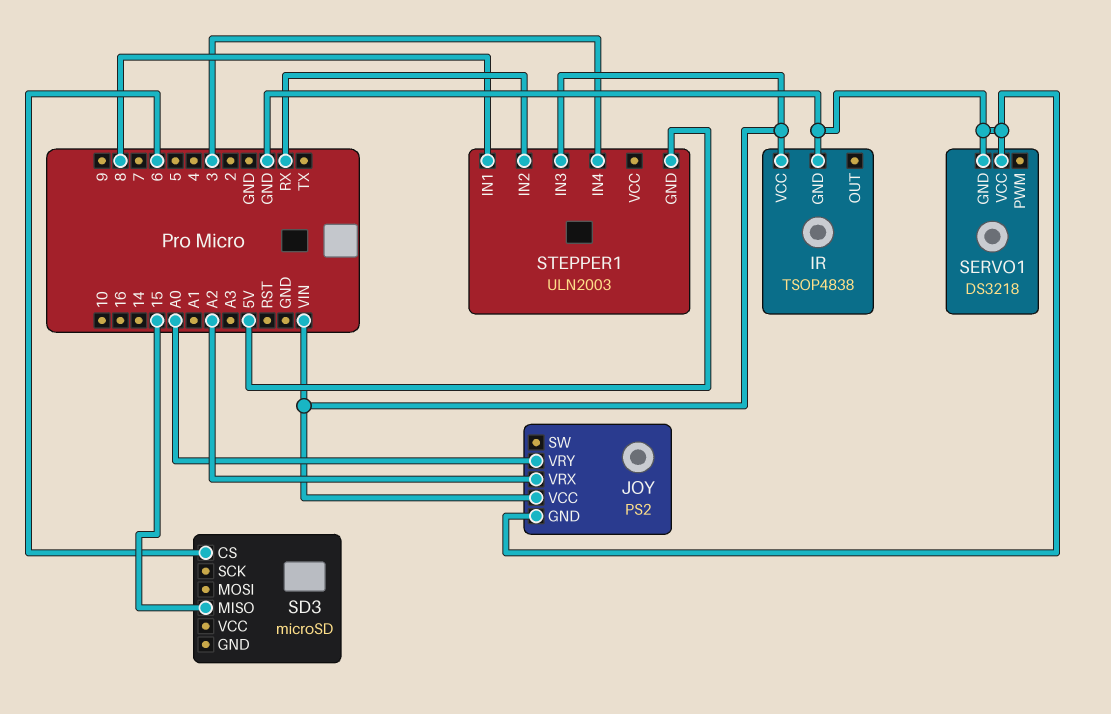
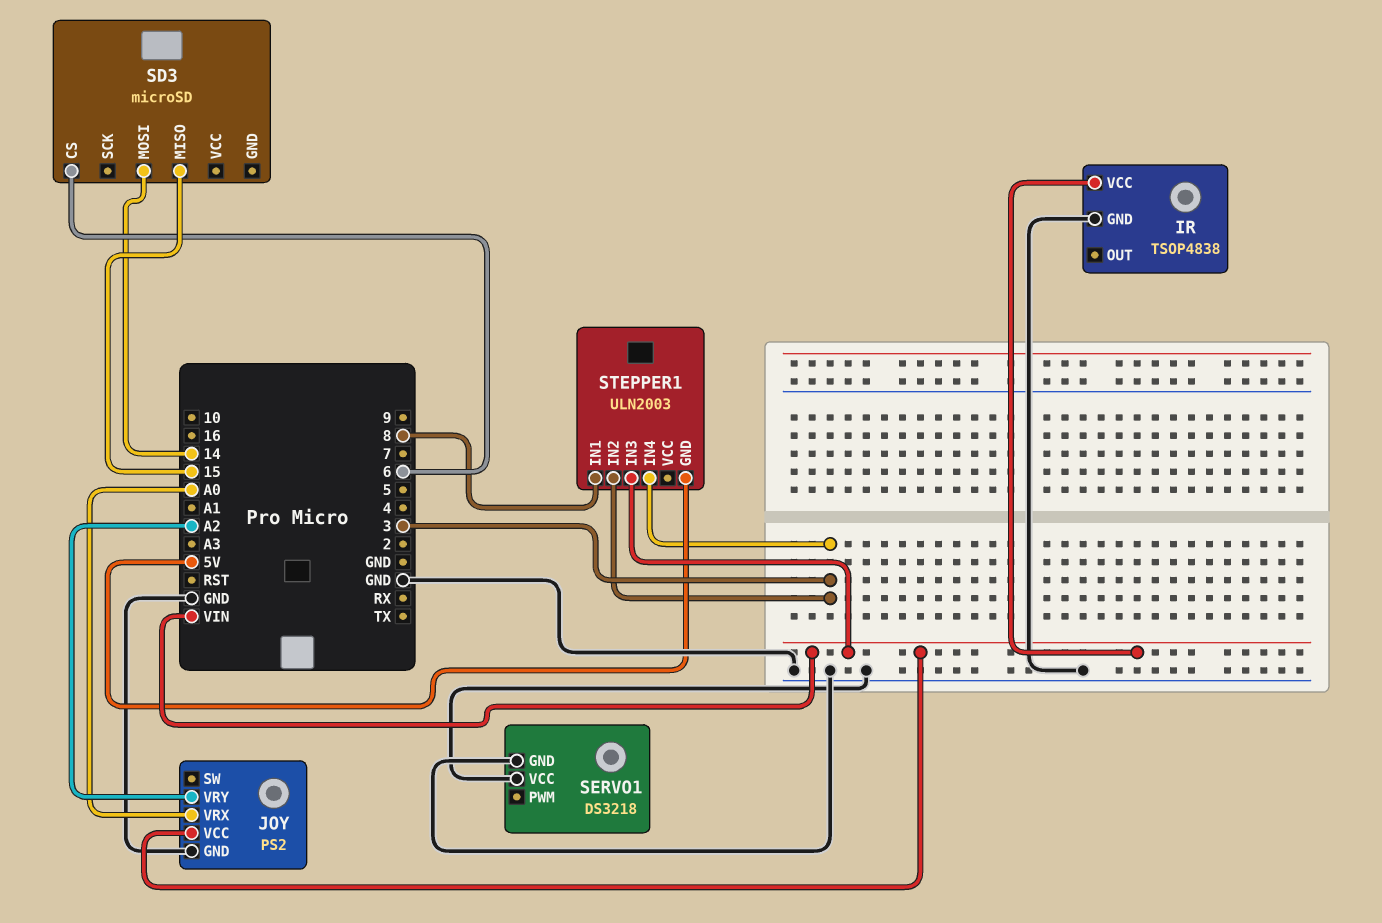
JOY pin VRX: A2 -> A0
JOY pin VRY: A0 -> A2
SD3 pin MOSI: none -> 14
STEPPER1 pin IN2: RX -> 3

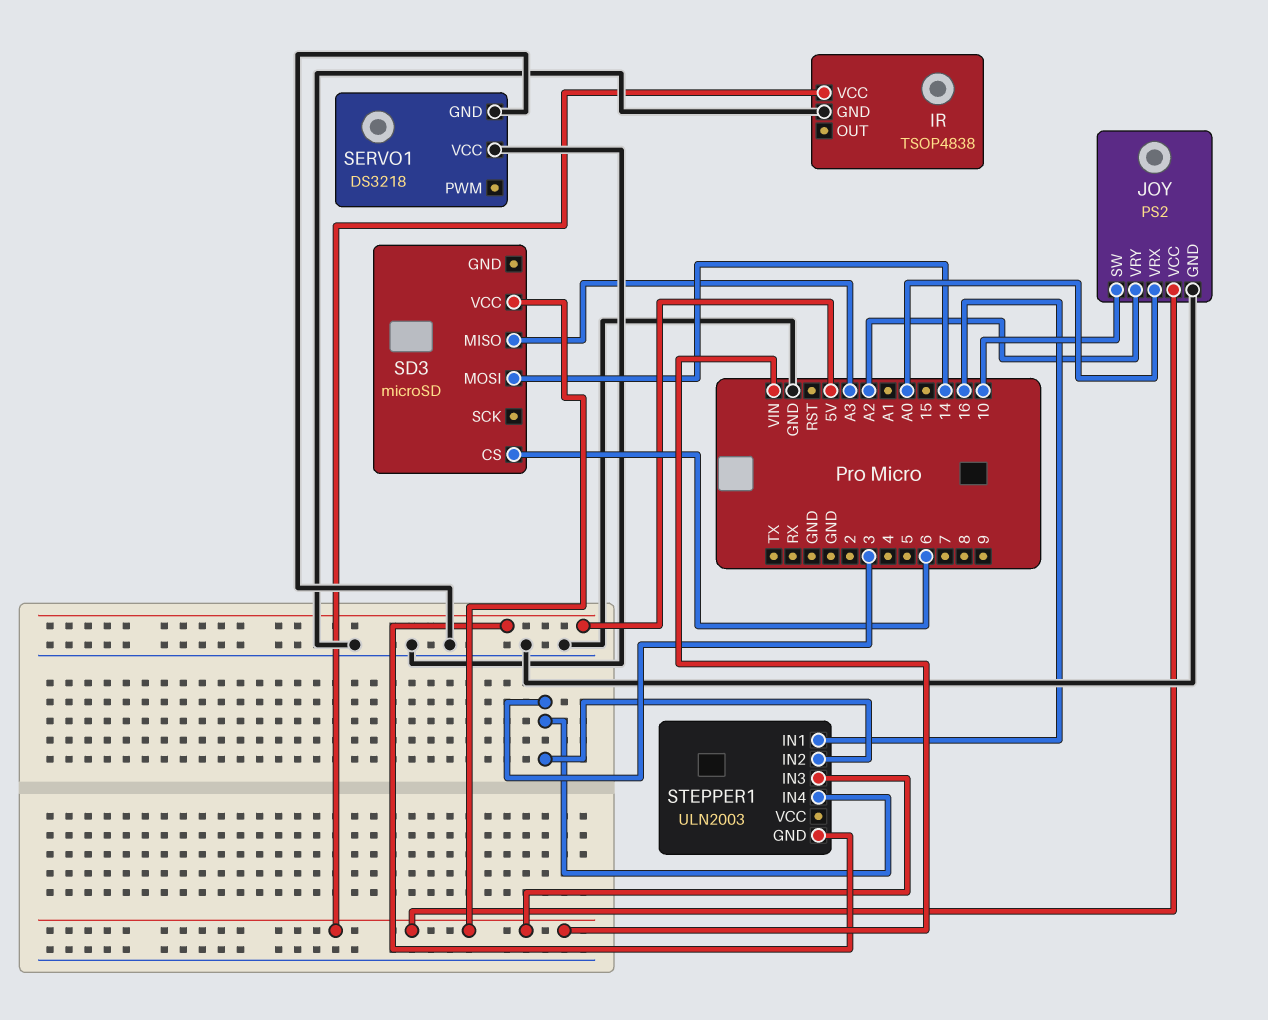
JOY pin SW: none -> 10
SD3 pin MISO: 15 -> A3
SD3 pin VCC: none -> VIN
STEPPER1 pin IN1: 8 -> 16

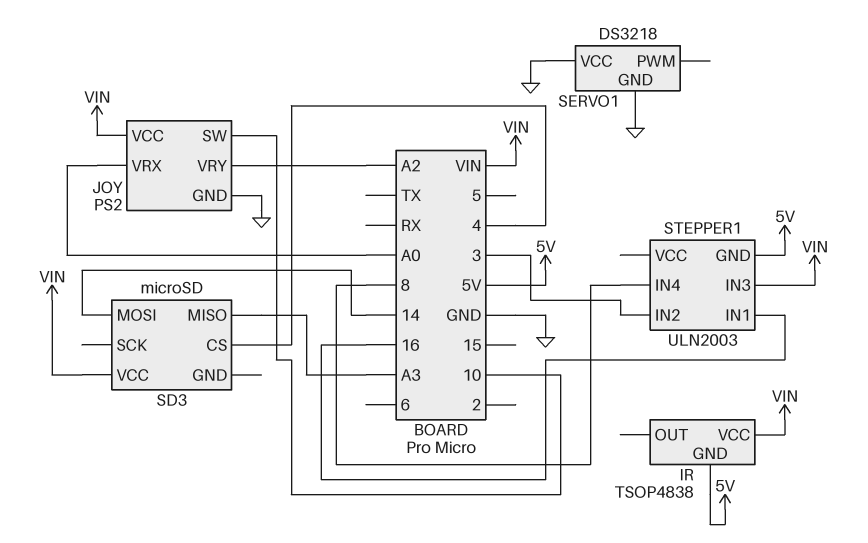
IR pin GND: GND -> 5V
SD3 pin CS: 6 -> 4
STEPPER1 pin IN4: 3 -> 8

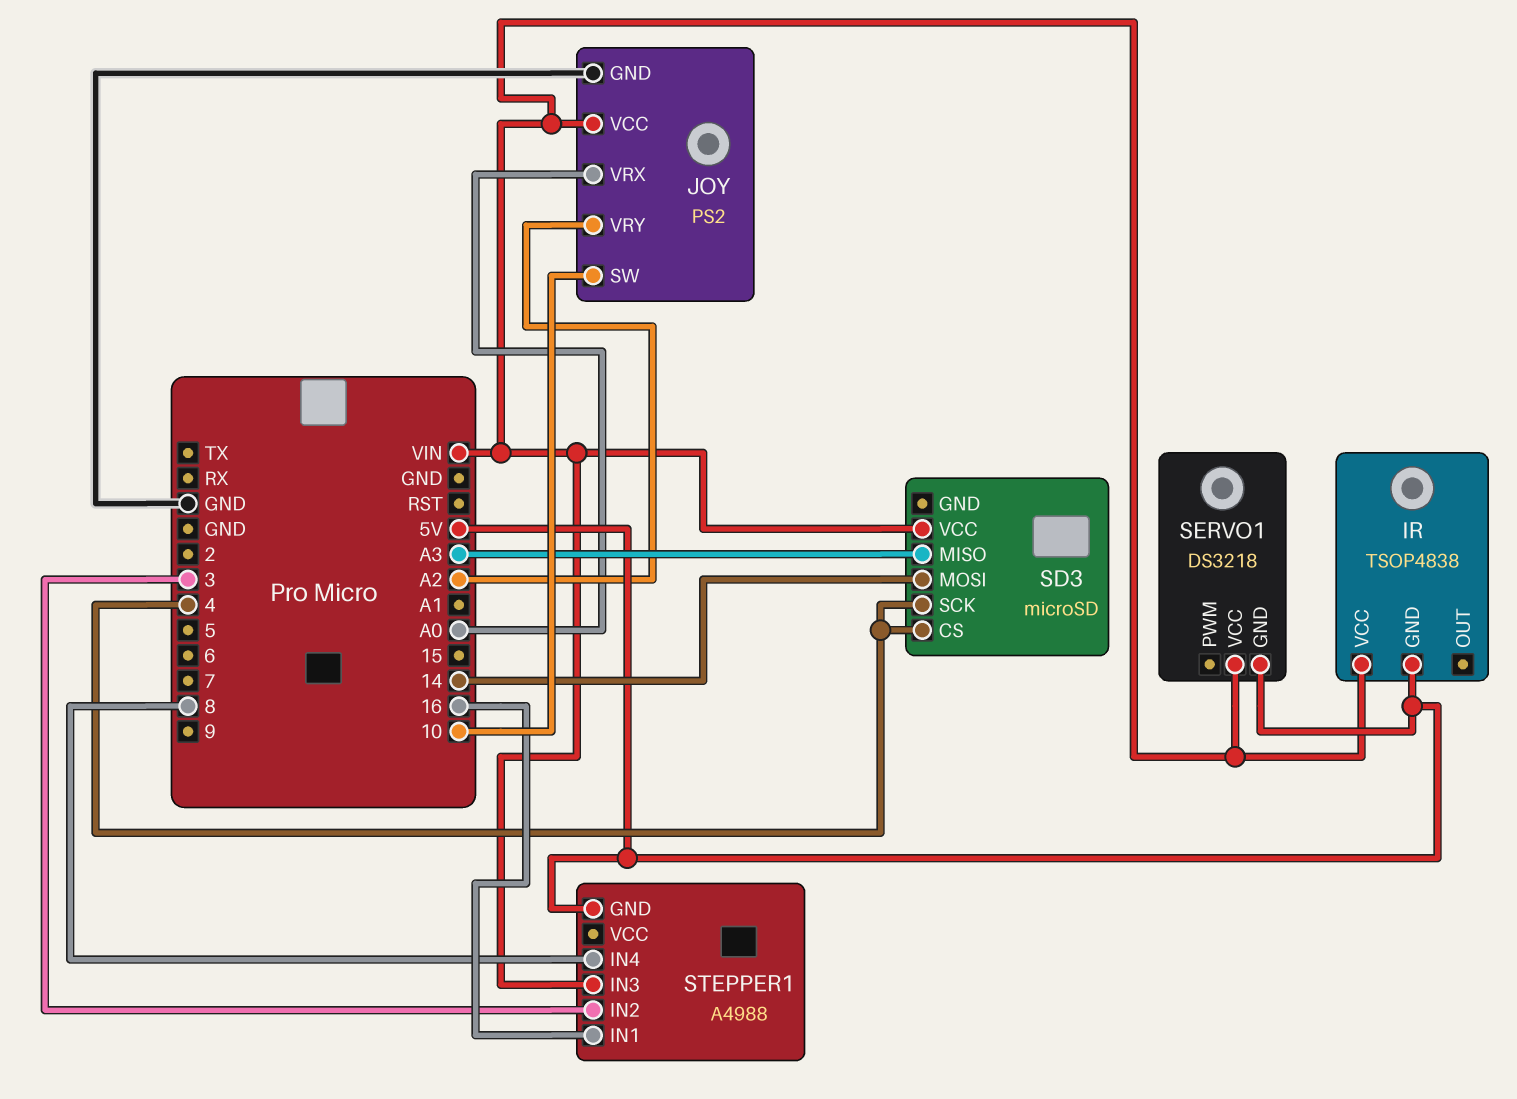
SD3 pin SCK: none -> 4
SERVO1 pin GND: GND -> 5V
SERVO1 pin VCC: GND -> VIN
STEPPER1: ULN2003 -> A4988

